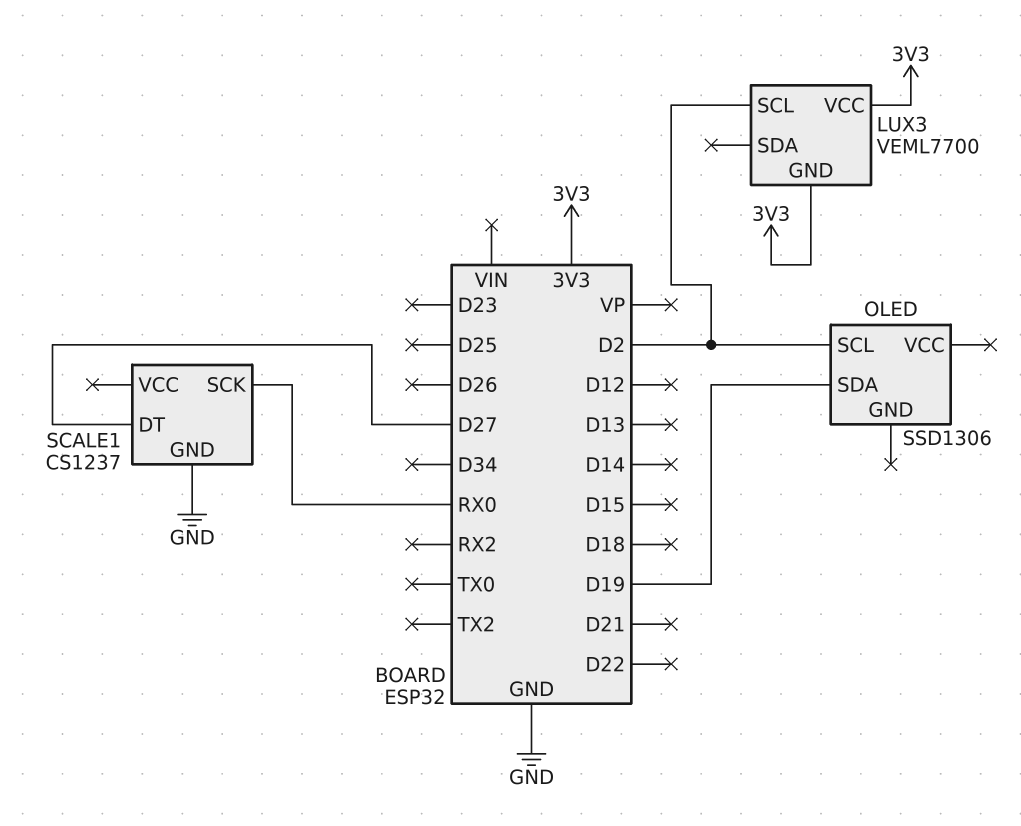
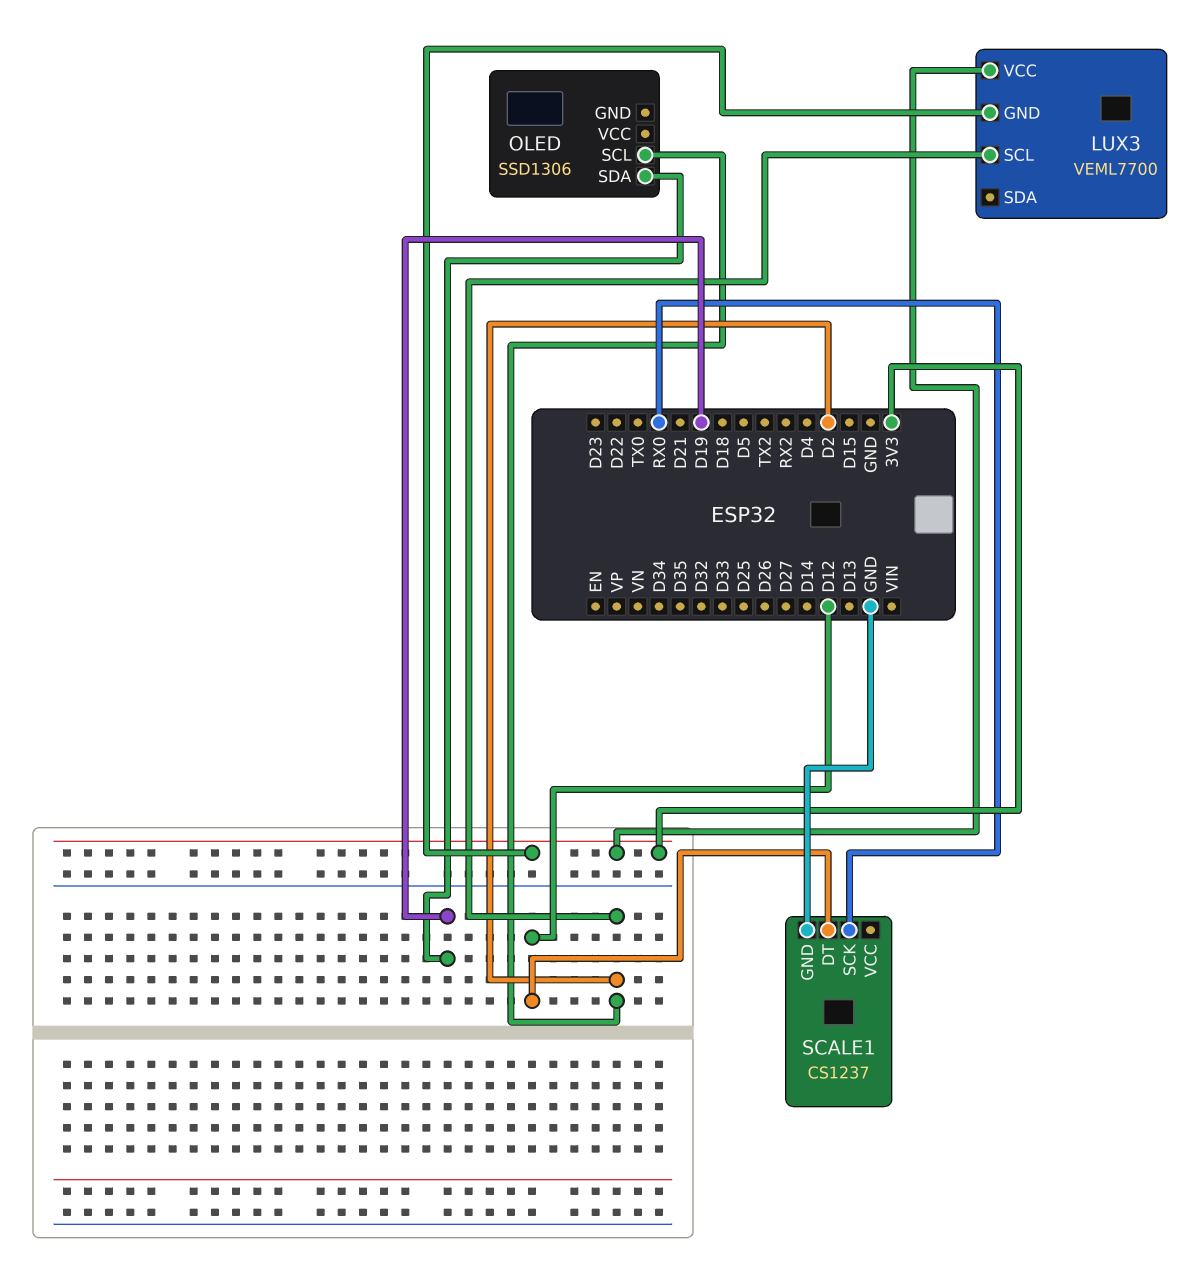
SCALE1 pin DT: D27 -> D12

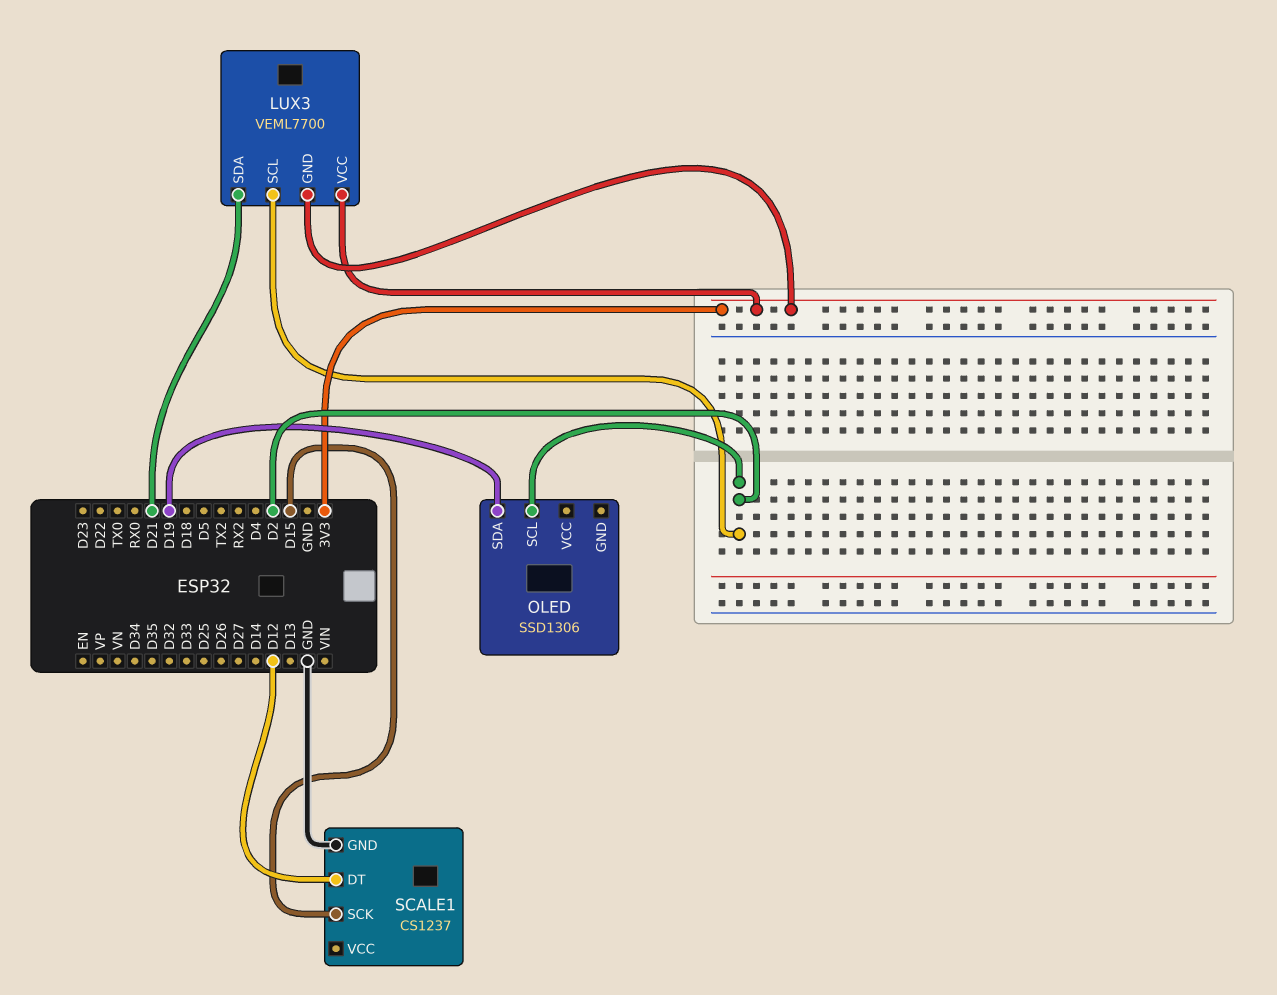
LUX3 pin SDA: none -> D21
SCALE1 pin SCK: RX0 -> D15

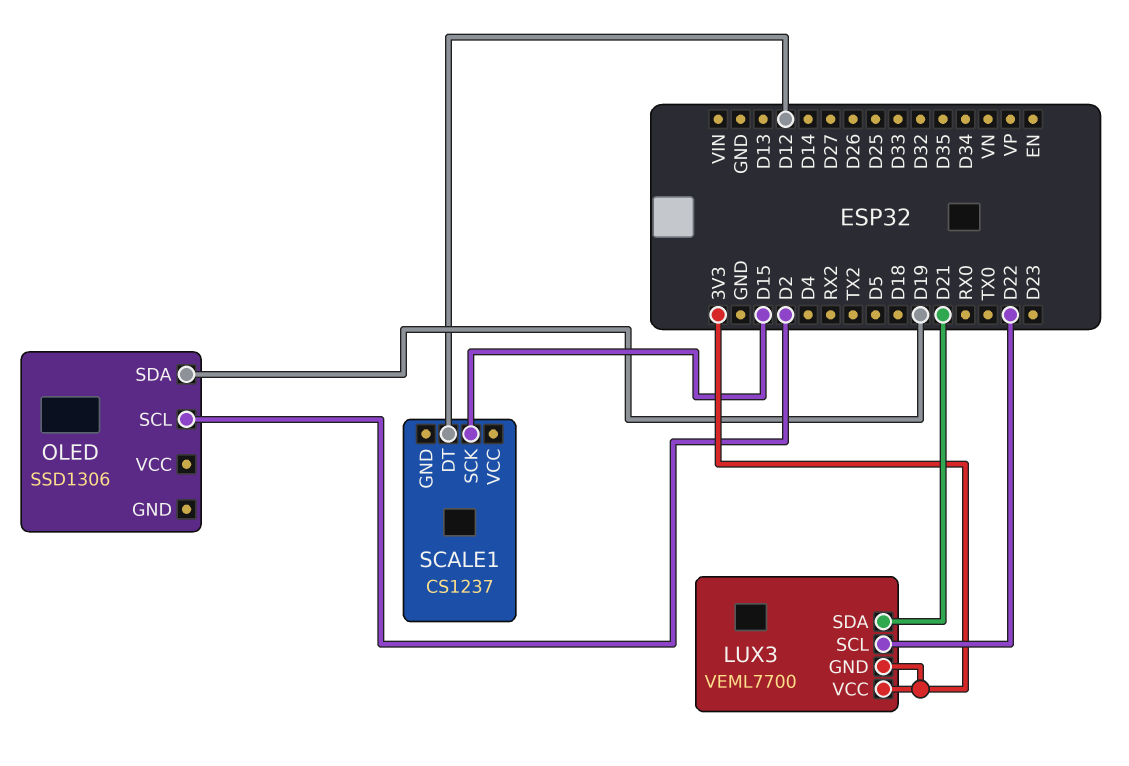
LUX3 pin SCL: D2 -> D22
SCALE1 pin GND: GND -> none

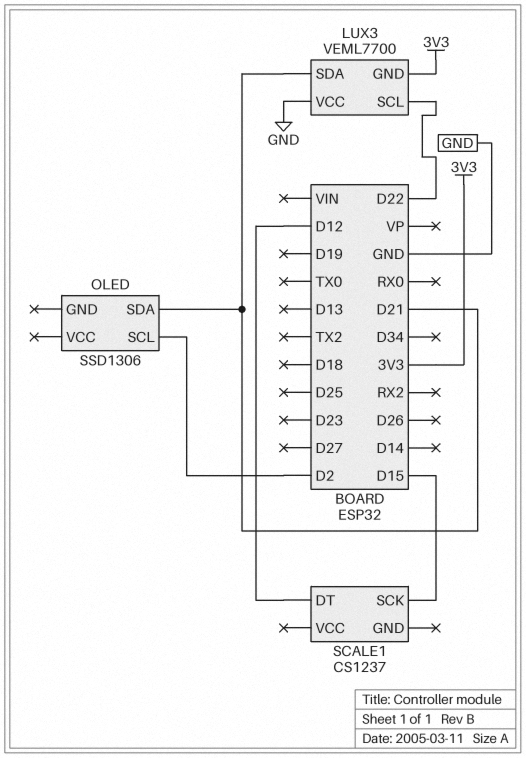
LUX3 pin VCC: 3V3 -> GND
OLED pin SDA: D19 -> D21

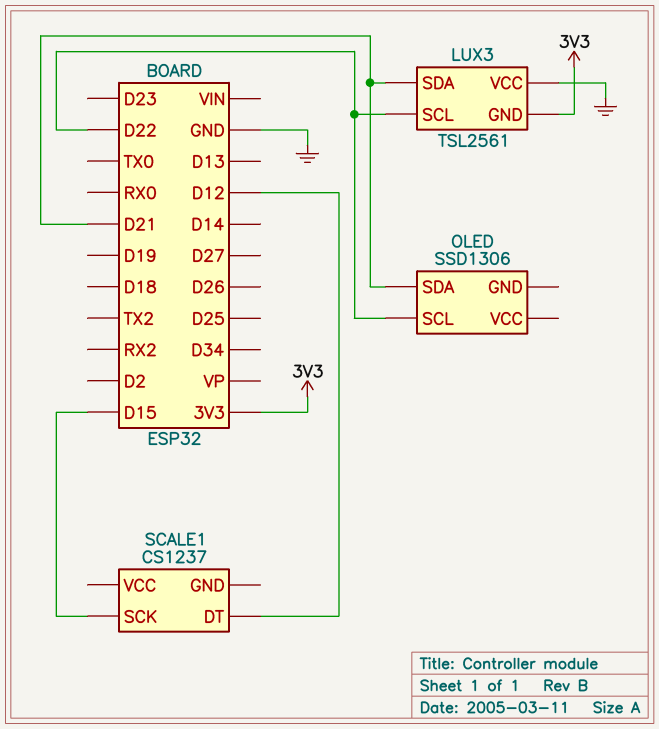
LUX3: VEML7700 -> TSL2561
OLED pin SCL: D2 -> D22

